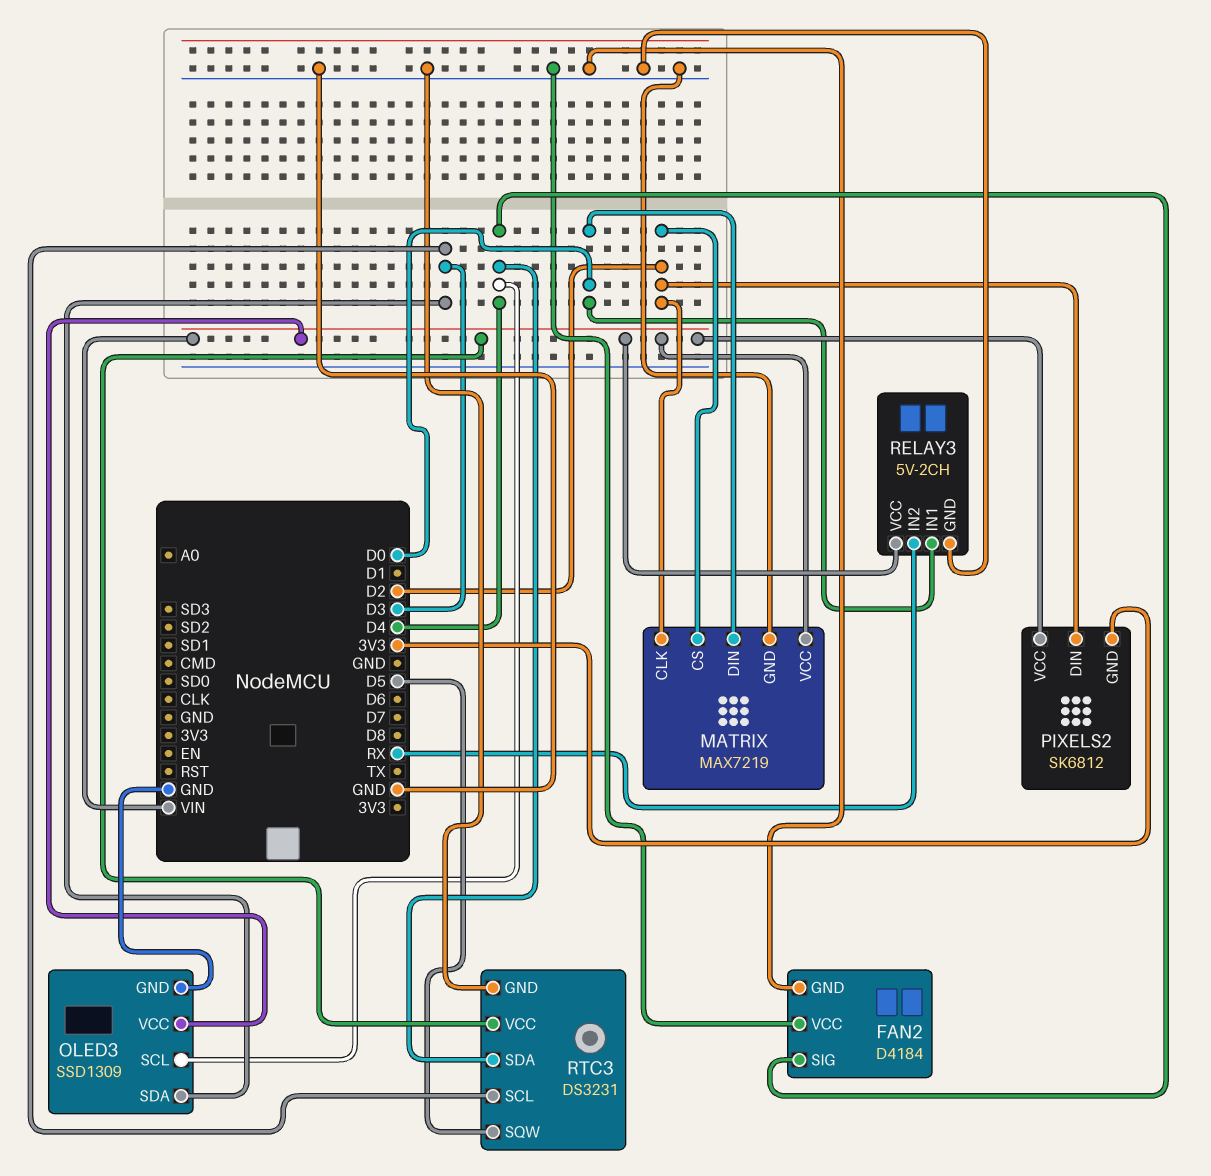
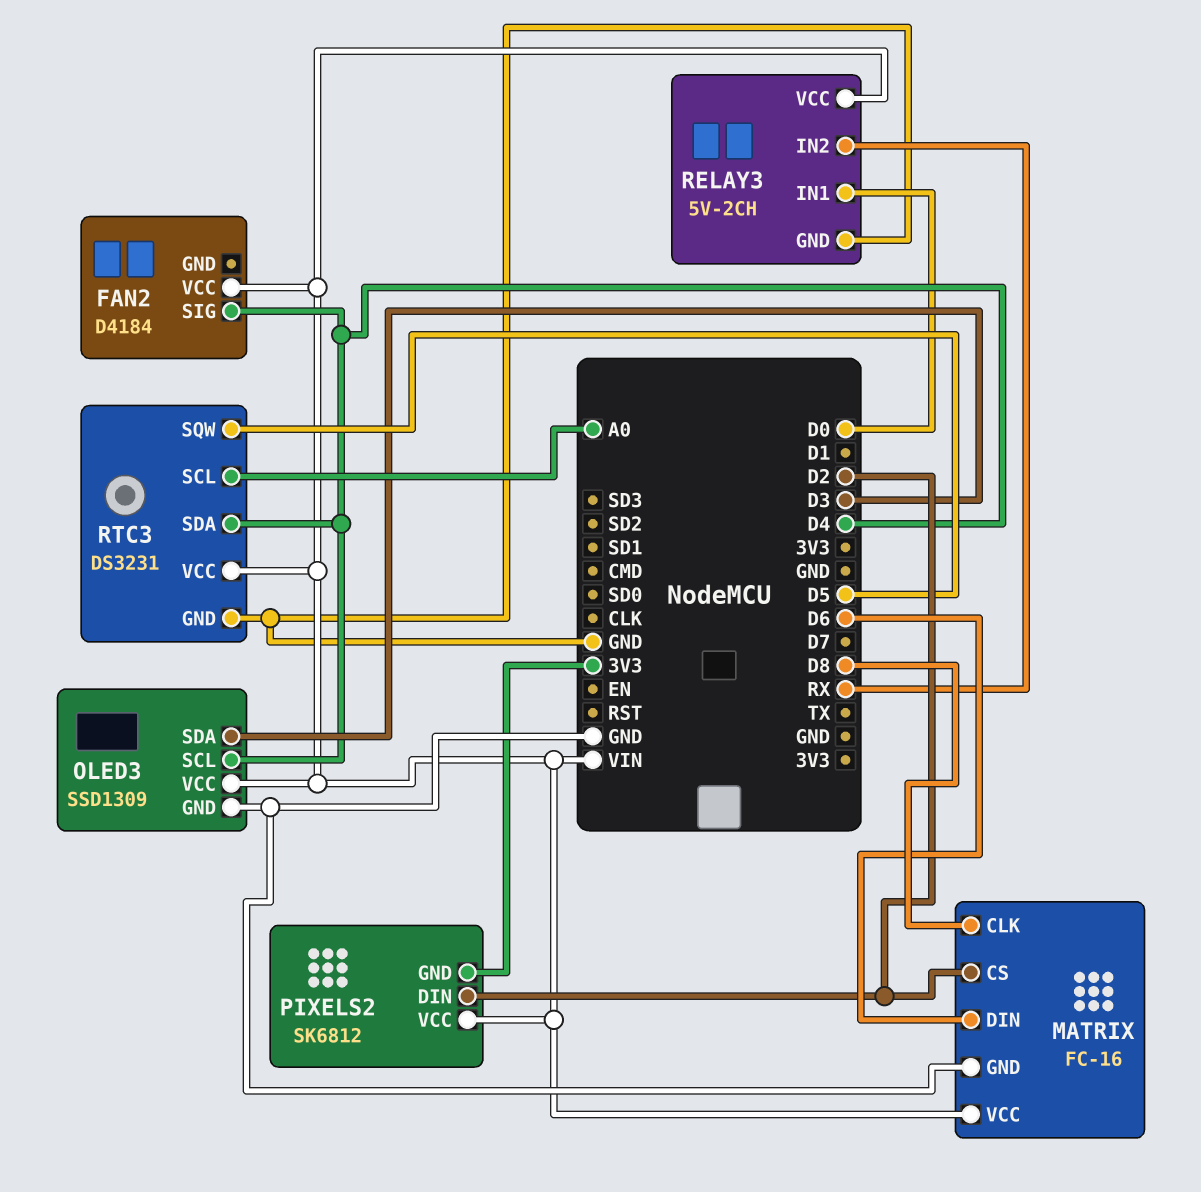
FAN2 pin GND: GND -> none
FAN2 pin VCC: GND -> VIN
MATRIX: MAX7219 -> FC-16
MATRIX pin CLK: D2 -> D8
MATRIX pin DIN: D0 -> D6
RTC3 pin SCL: D3 -> A0

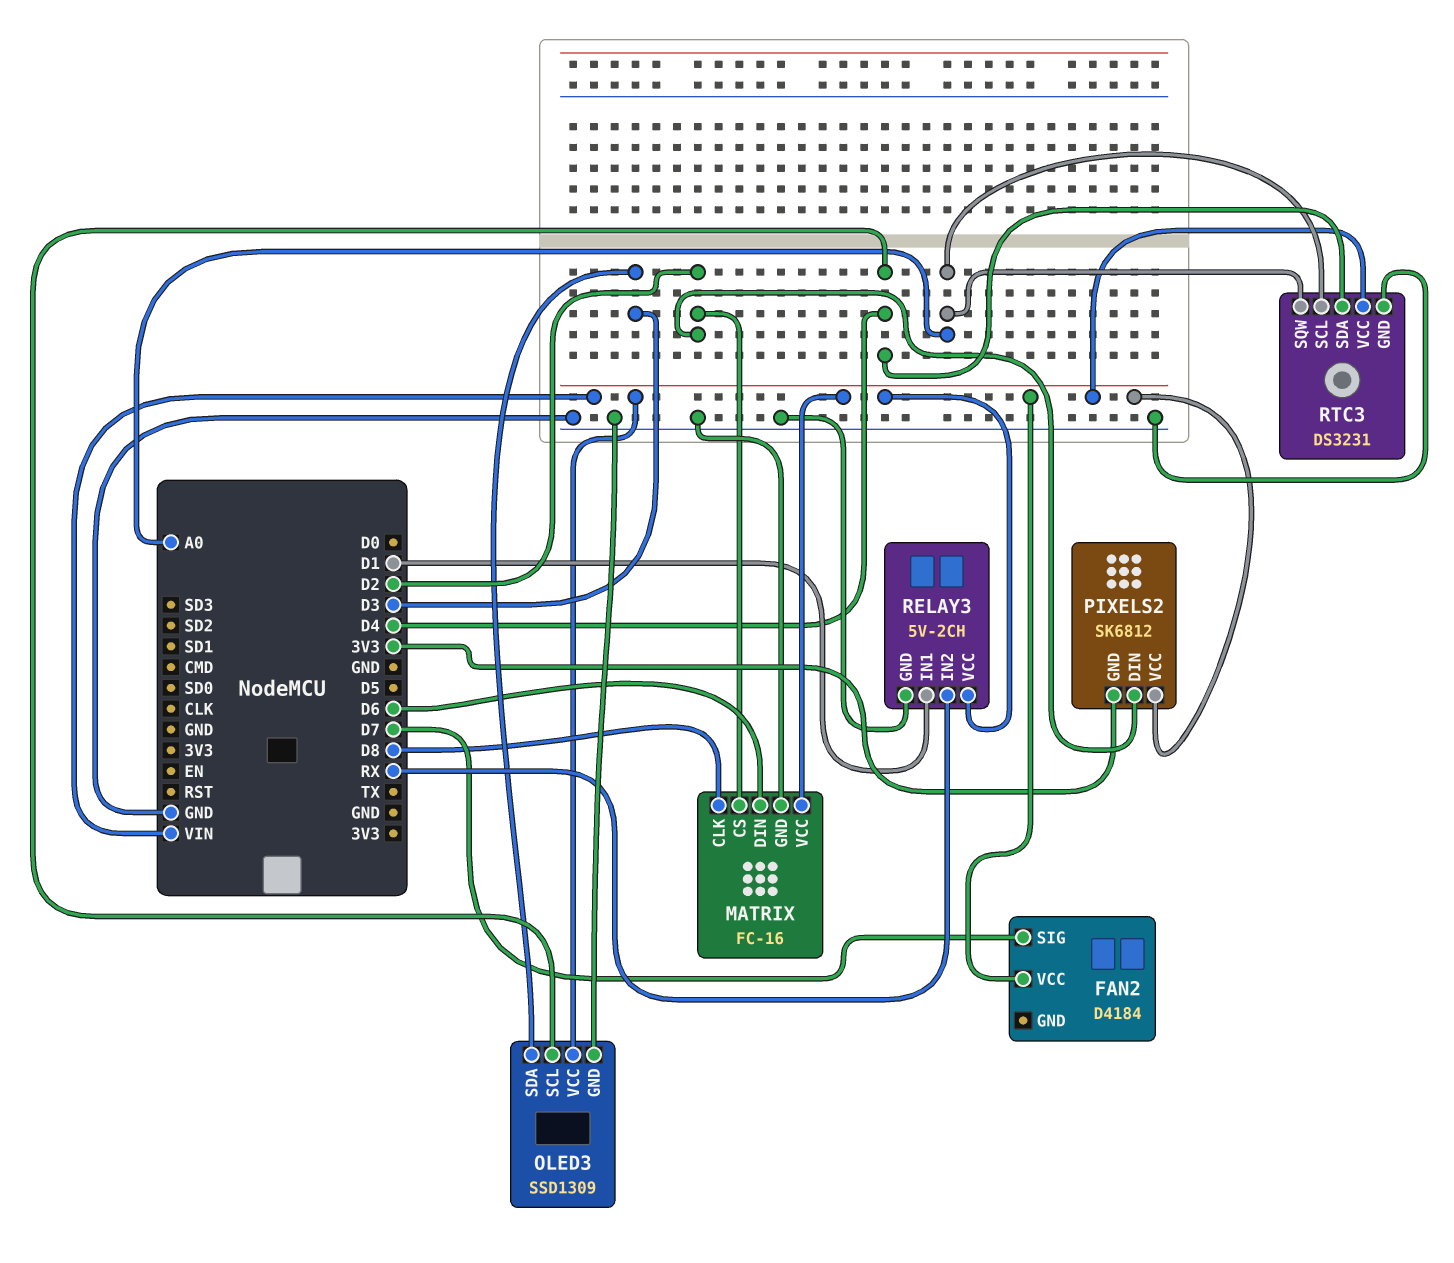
FAN2 pin SIG: D4 -> D7
RELAY3 pin IN1: D0 -> D1
RTC3 pin SQW: D5 -> A0

